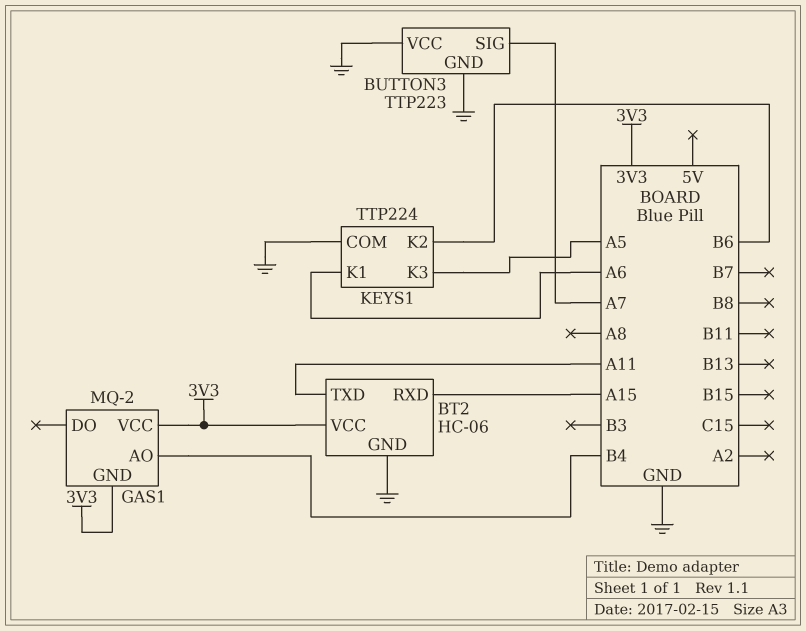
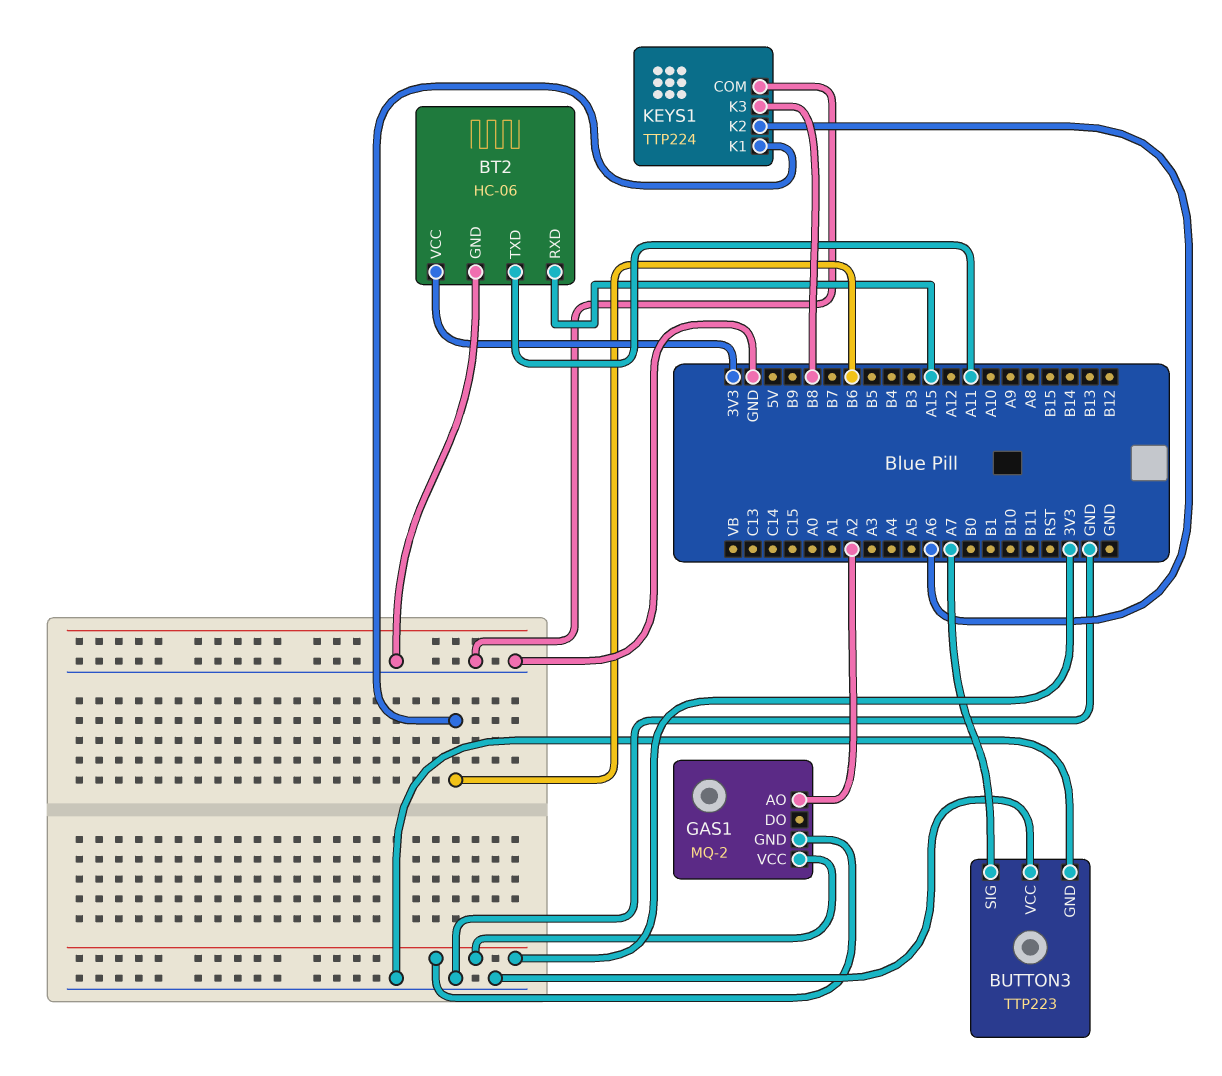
GAS1 pin AO: B4 -> A2
KEYS1 pin K1: A6 -> B6
KEYS1 pin K2: B6 -> A6
KEYS1 pin K3: A5 -> B8

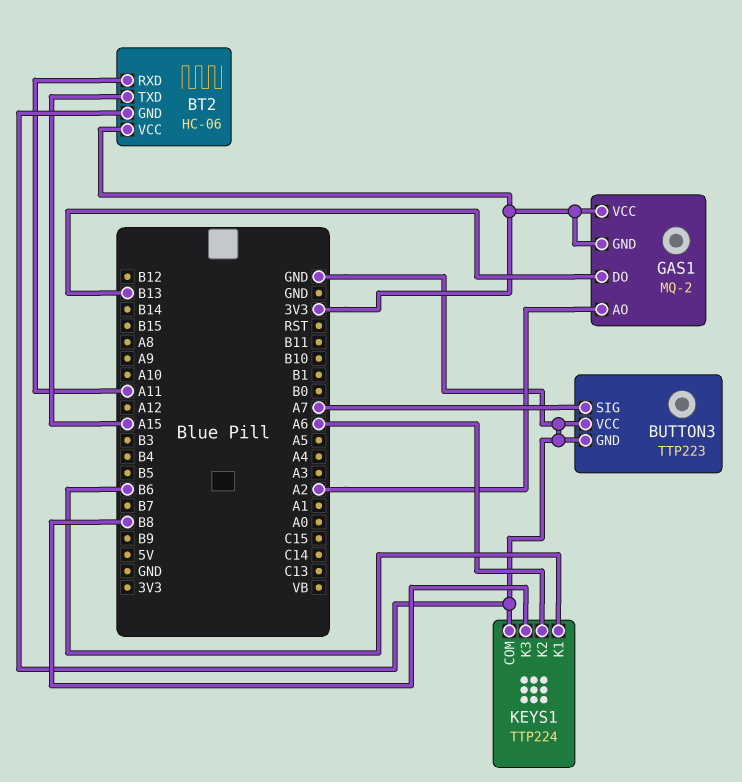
BT2 pin RXD: A15 -> A11
BT2 pin TXD: A11 -> A15
GAS1 pin DO: none -> B13

